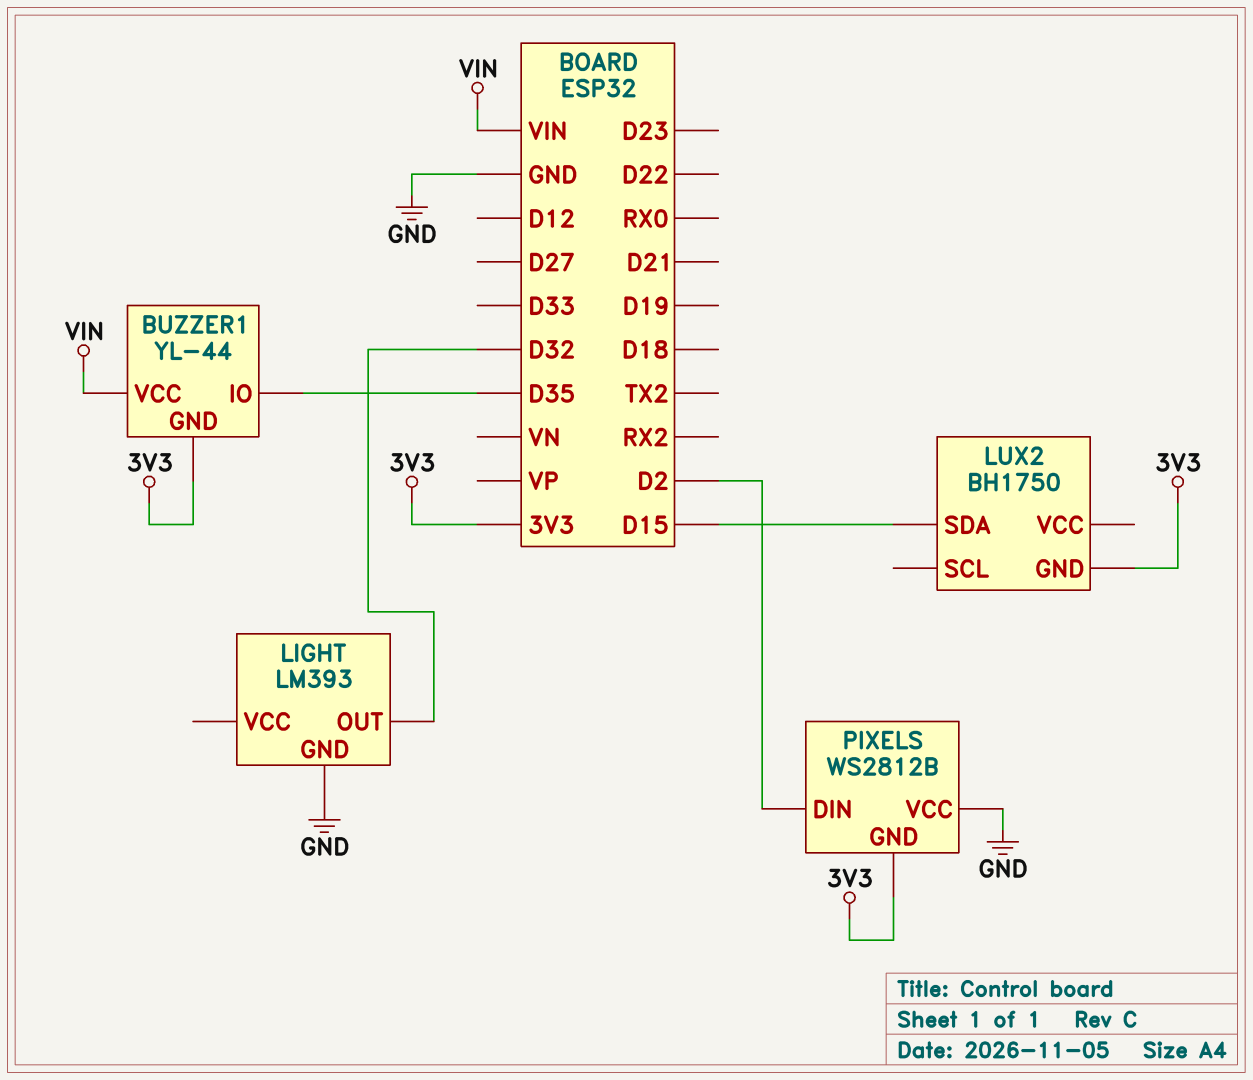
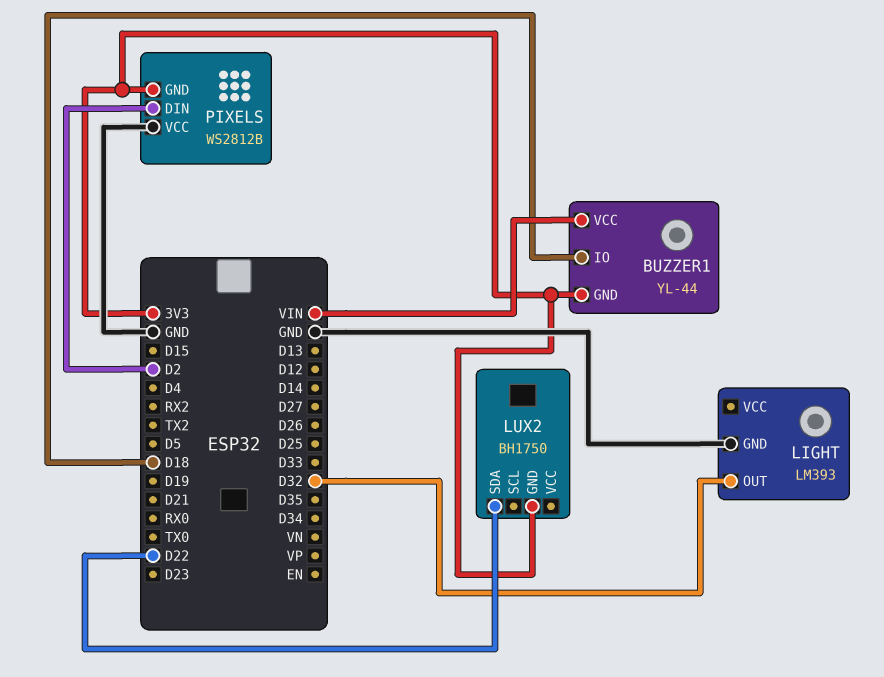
BUZZER1 pin IO: D35 -> D18
LUX2 pin SDA: D15 -> D22

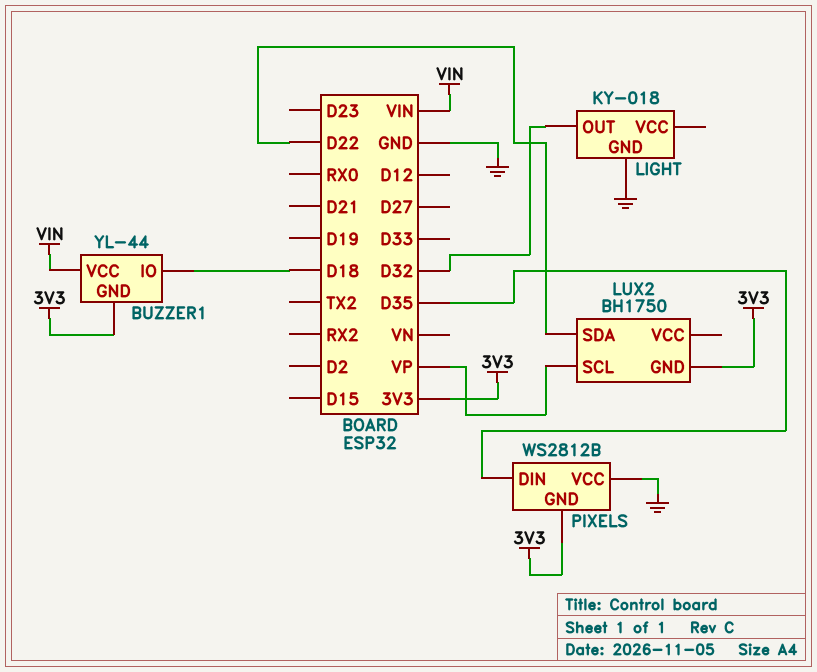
LIGHT: LM393 -> KY-018
LUX2 pin SCL: none -> VP
PIXELS pin DIN: D2 -> D35

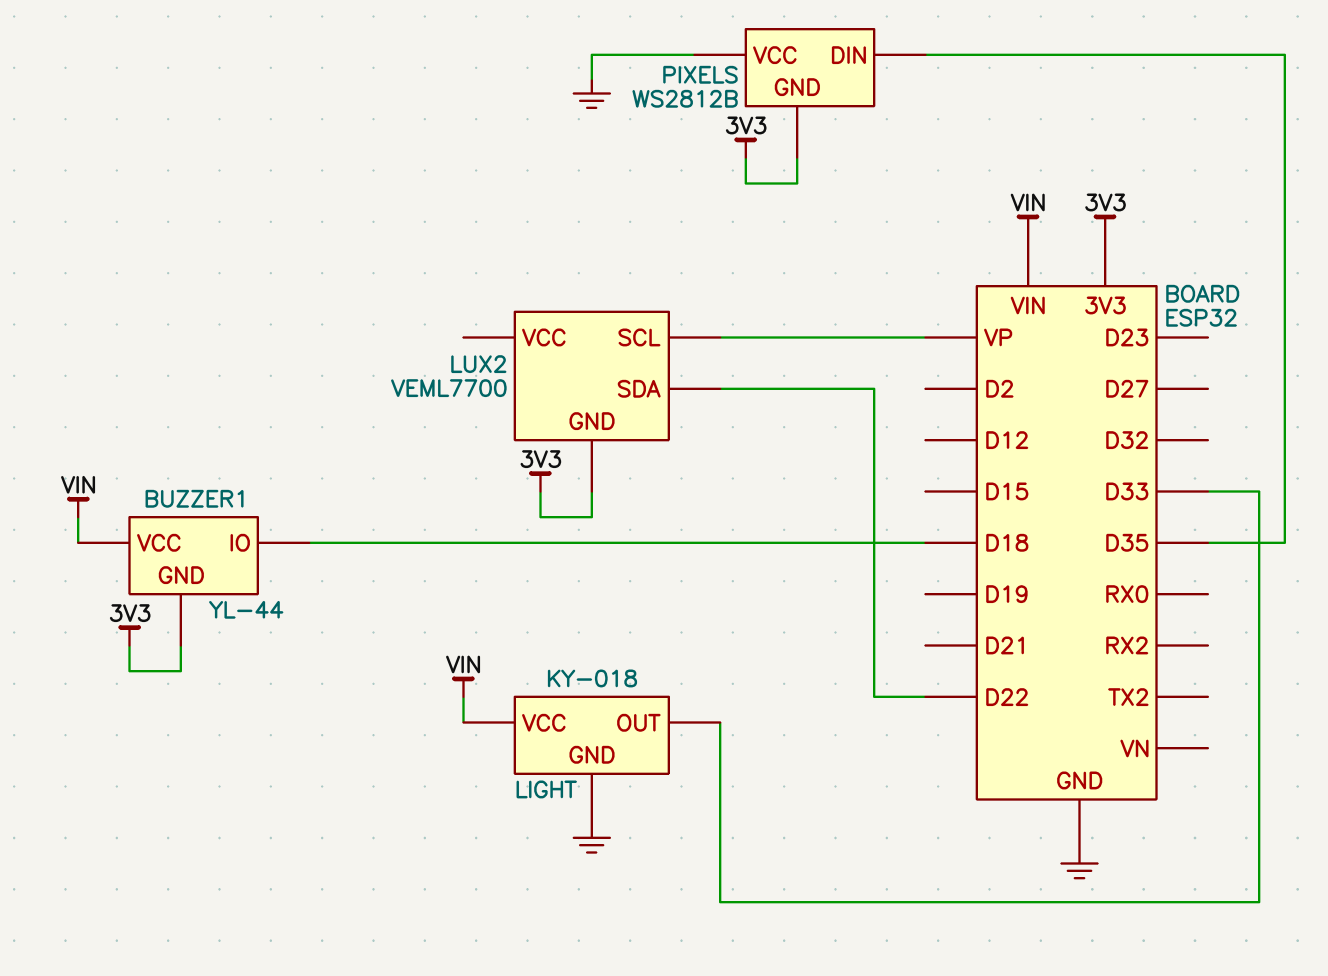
LIGHT pin OUT: D32 -> D33
LIGHT pin VCC: none -> VIN
LUX2: BH1750 -> VEML7700

